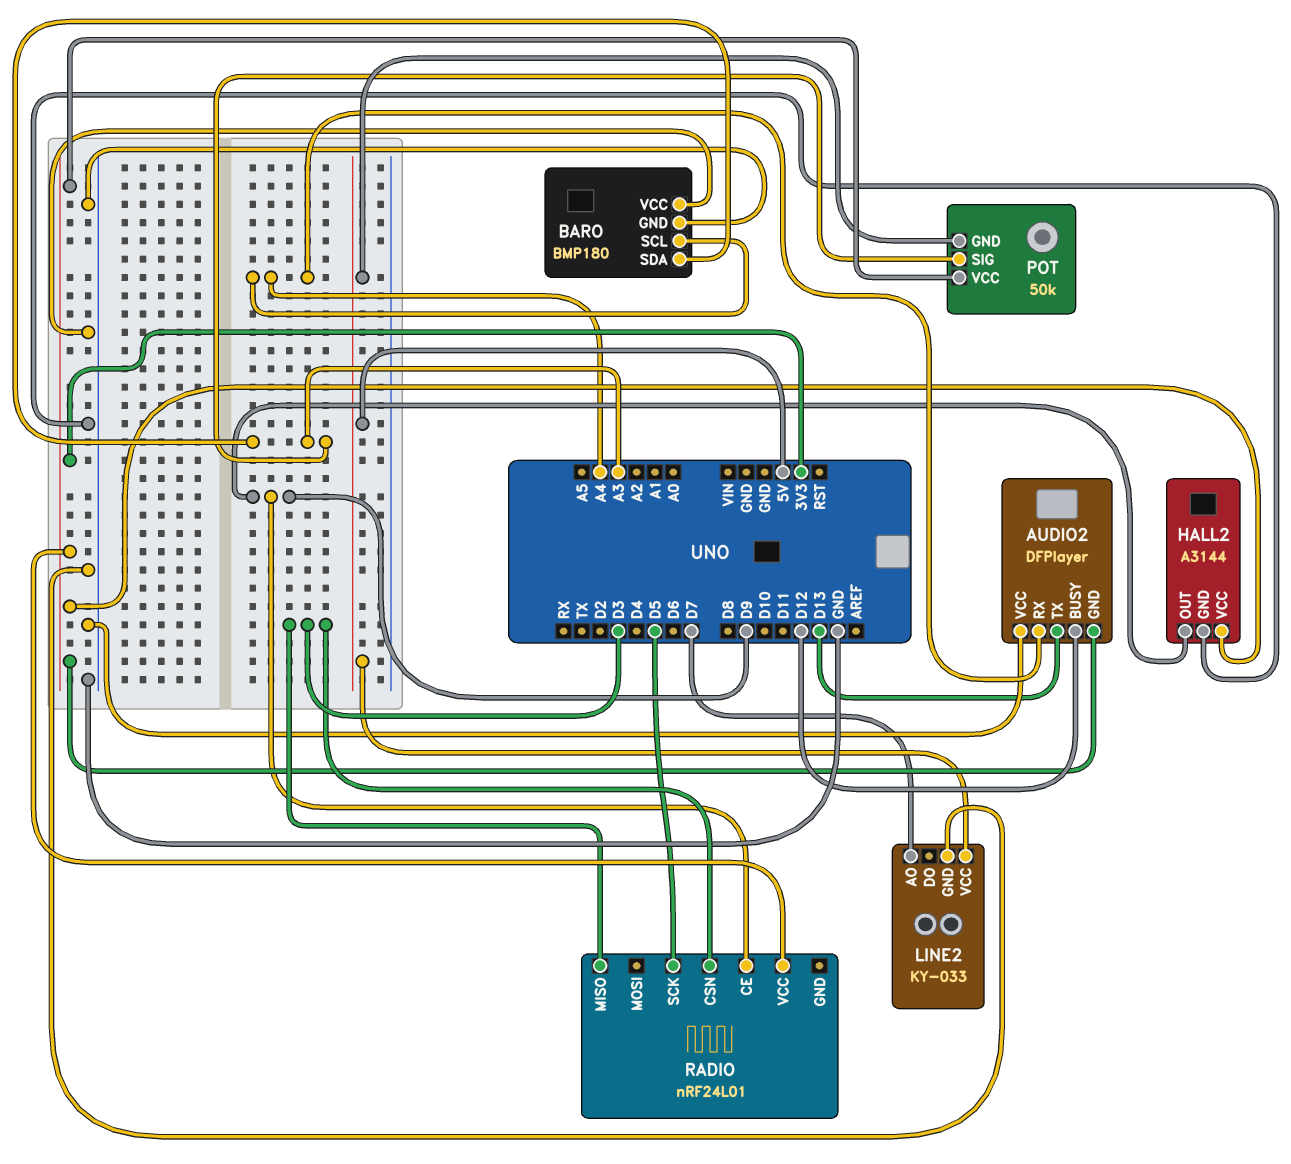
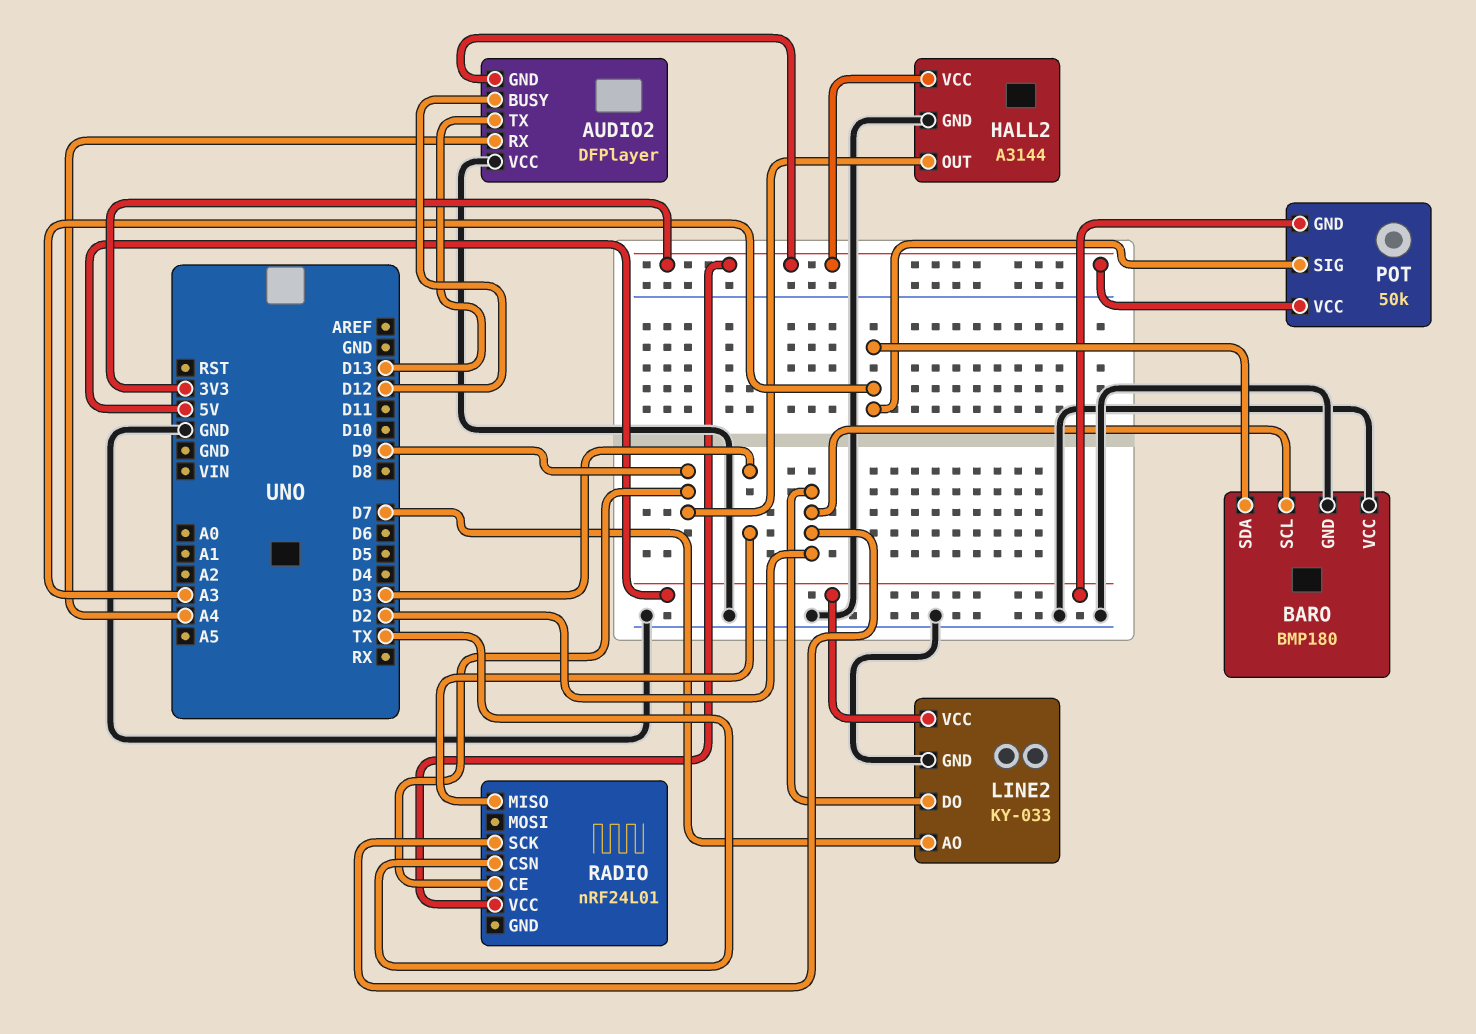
BARO pin SCL: A4 -> D2
LINE2 pin DO: none -> D2
RADIO pin CSN: D3 -> TX
RADIO pin SCK: D5 -> D2

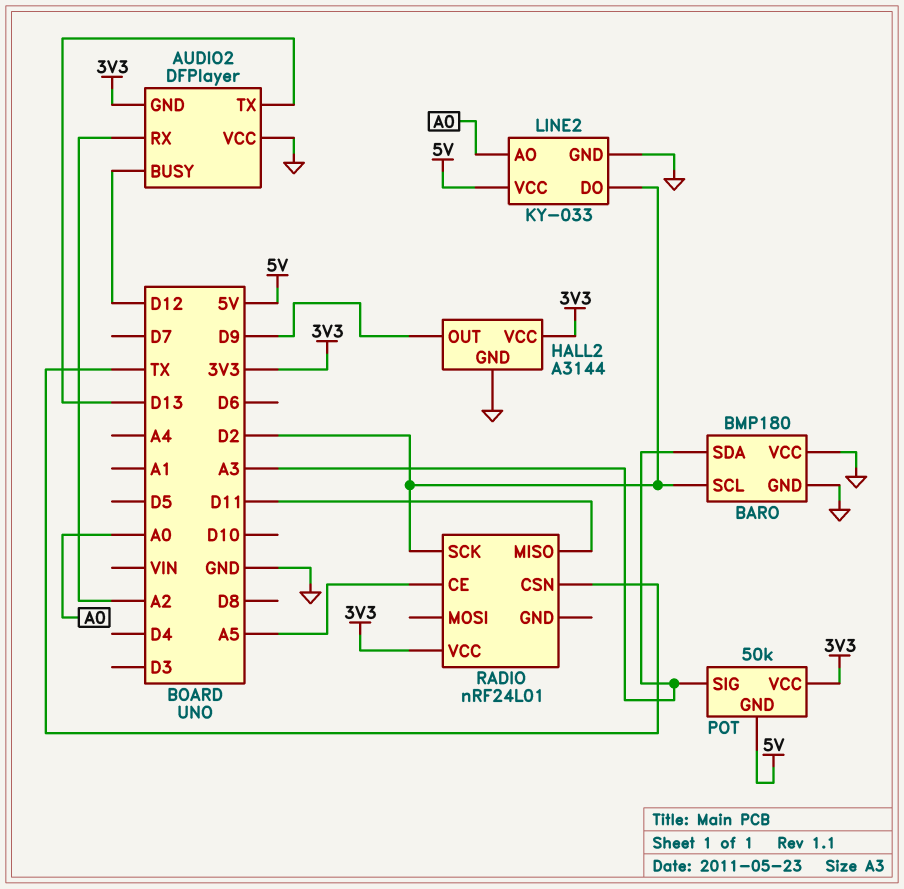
AUDIO2 pin RX: A4 -> A2
LINE2 pin AO: D7 -> A0
RADIO pin CE: D9 -> A5
RADIO pin MISO: D3 -> D11

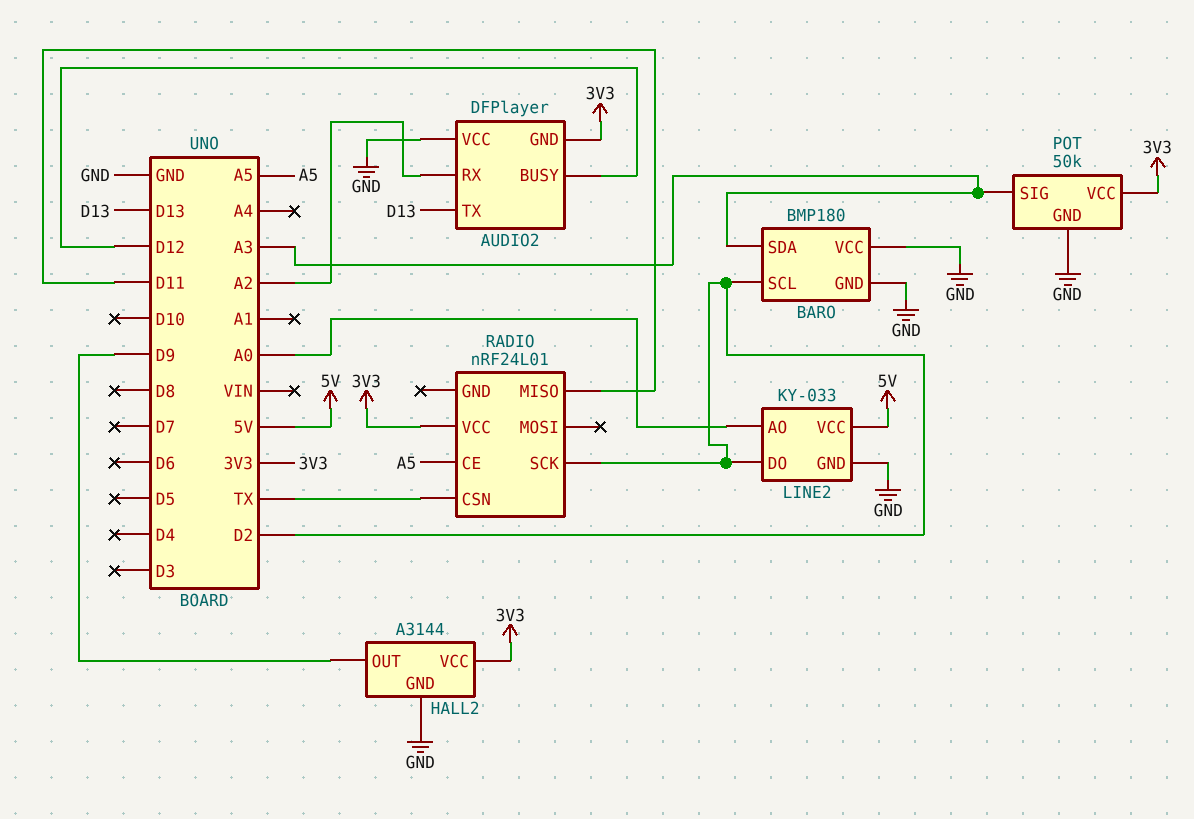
POT pin GND: 5V -> GND

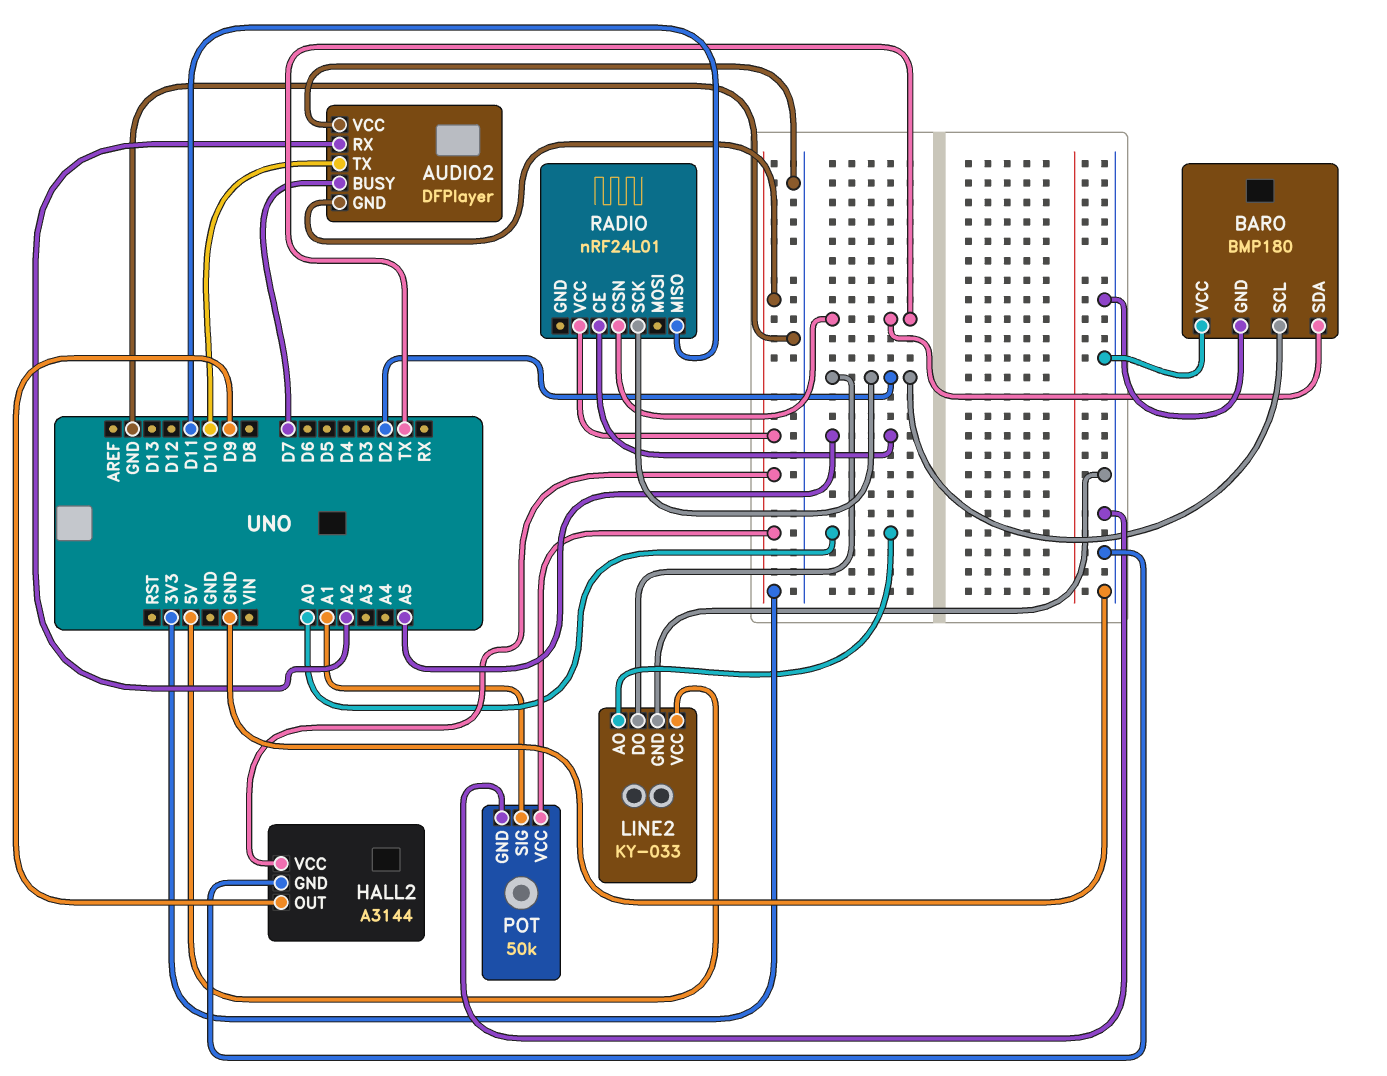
AUDIO2 pin BUSY: D12 -> D7
AUDIO2 pin TX: D13 -> D10
BARO pin SDA: A3 -> TX
POT pin SIG: A3 -> A1

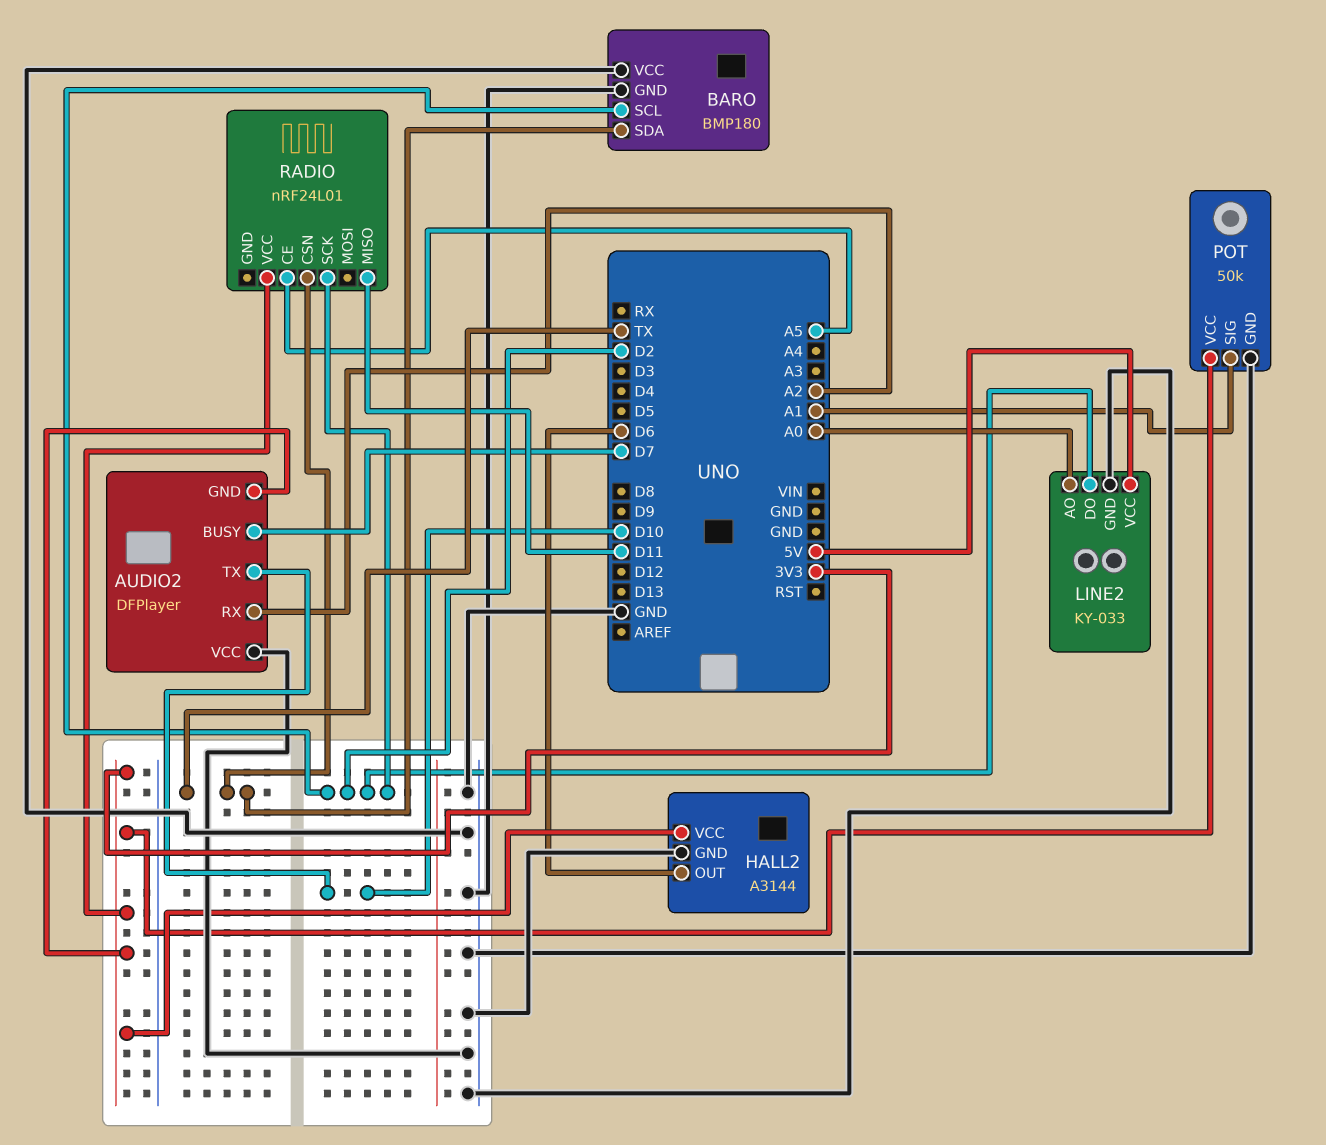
HALL2 pin OUT: D9 -> D6

